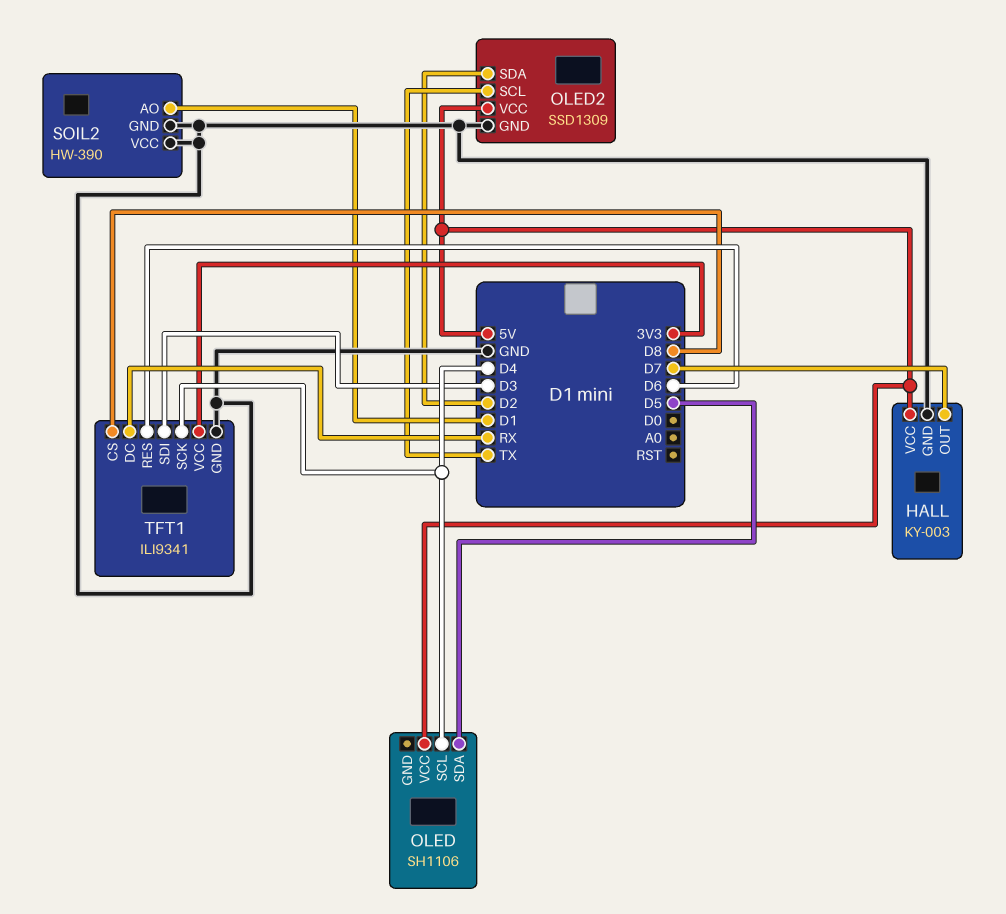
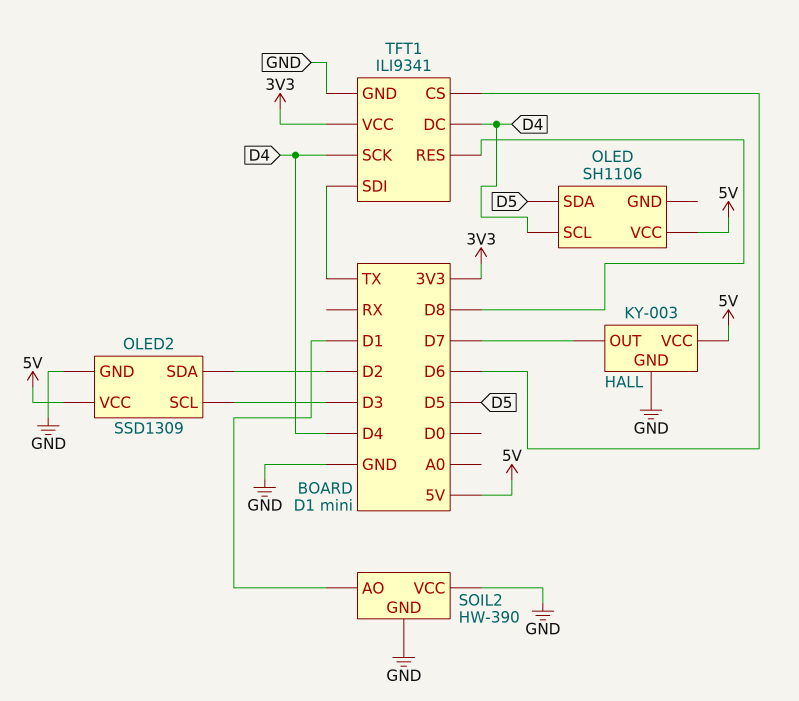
OLED2 pin SCL: TX -> D3
TFT1 pin CS: D8 -> D6
TFT1 pin DC: RX -> D4
TFT1 pin RES: D6 -> D8
TFT1 pin SDI: D3 -> TX

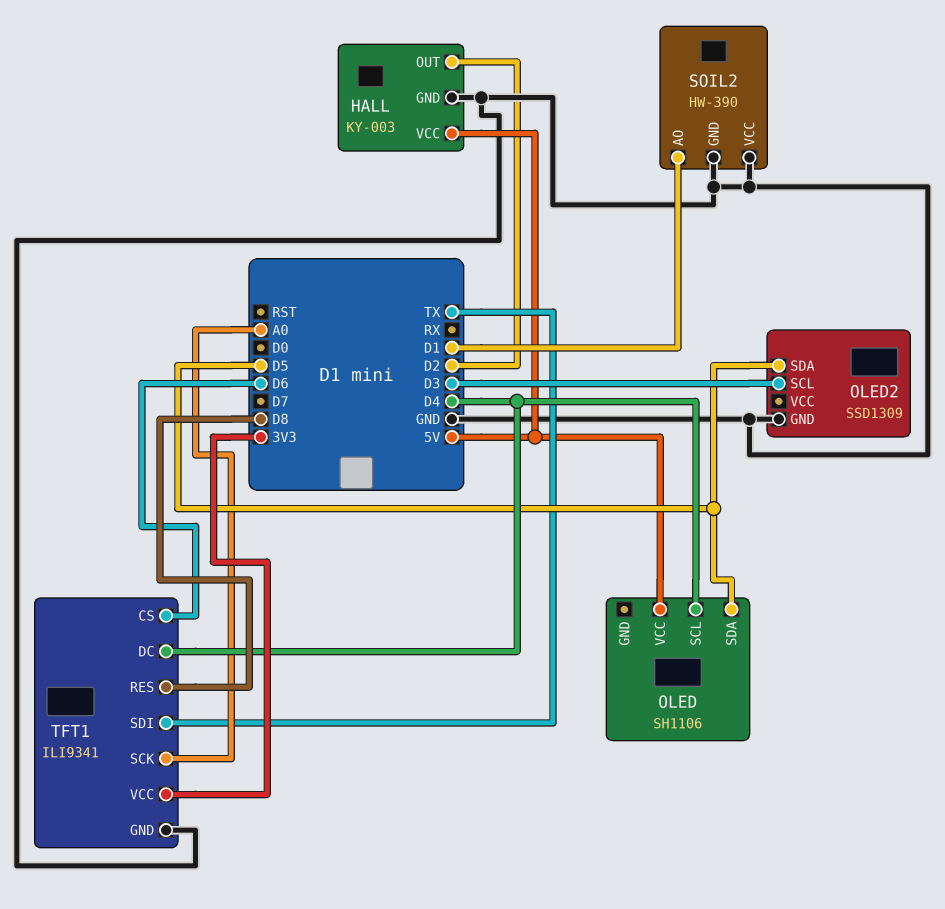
HALL pin OUT: D7 -> D2
OLED2 pin SDA: D2 -> D5
OLED2 pin VCC: 5V -> none
TFT1 pin SCK: D4 -> A0

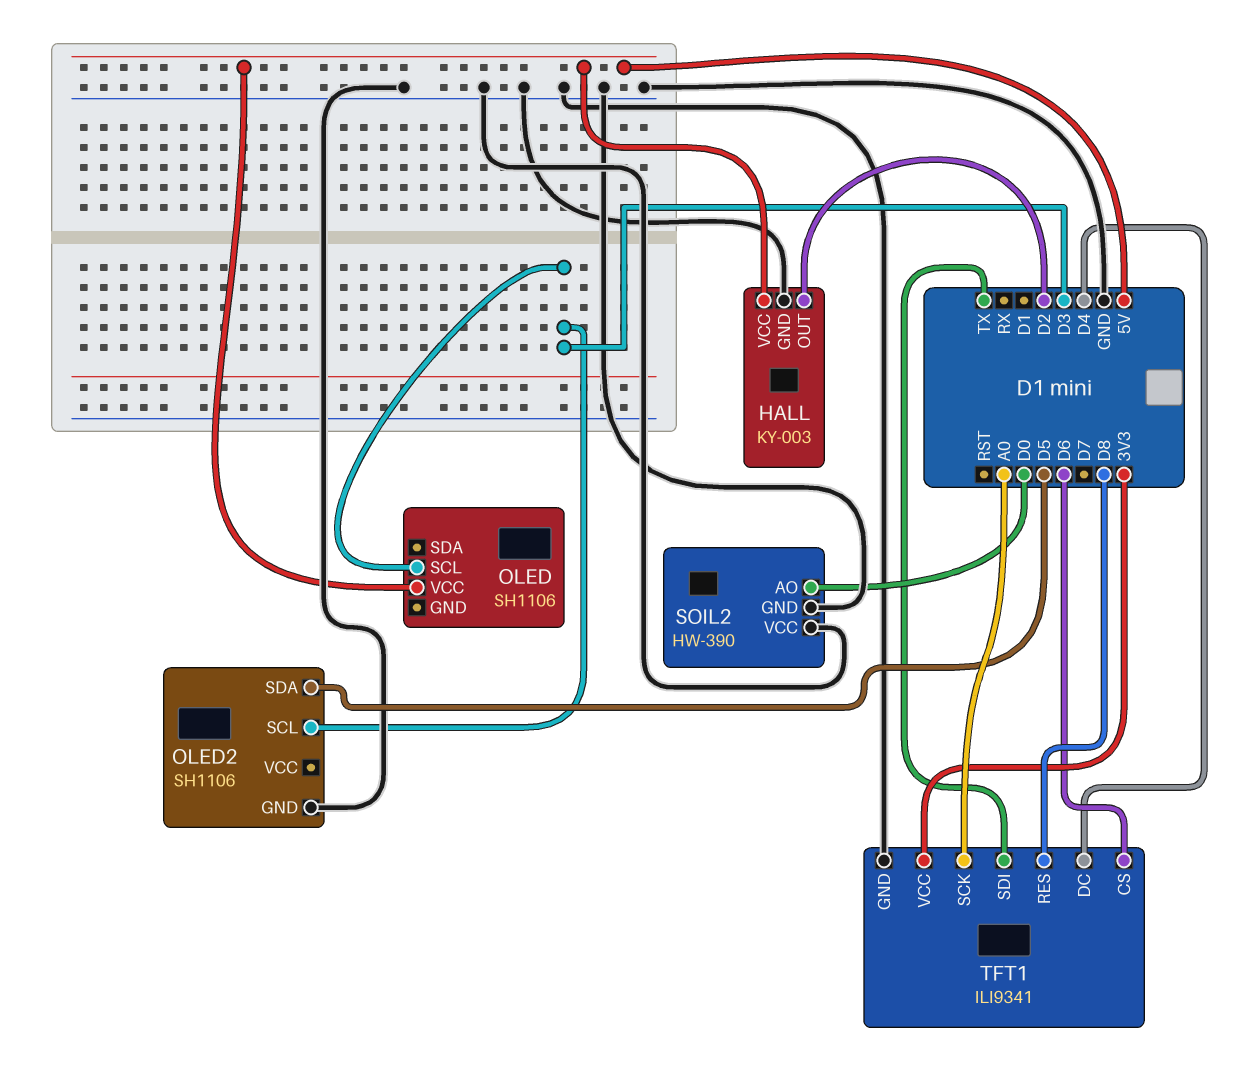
OLED pin SCL: D4 -> D3
OLED pin SDA: D5 -> none
OLED2: SSD1309 -> SH1106
SOIL2 pin AO: D1 -> D0

